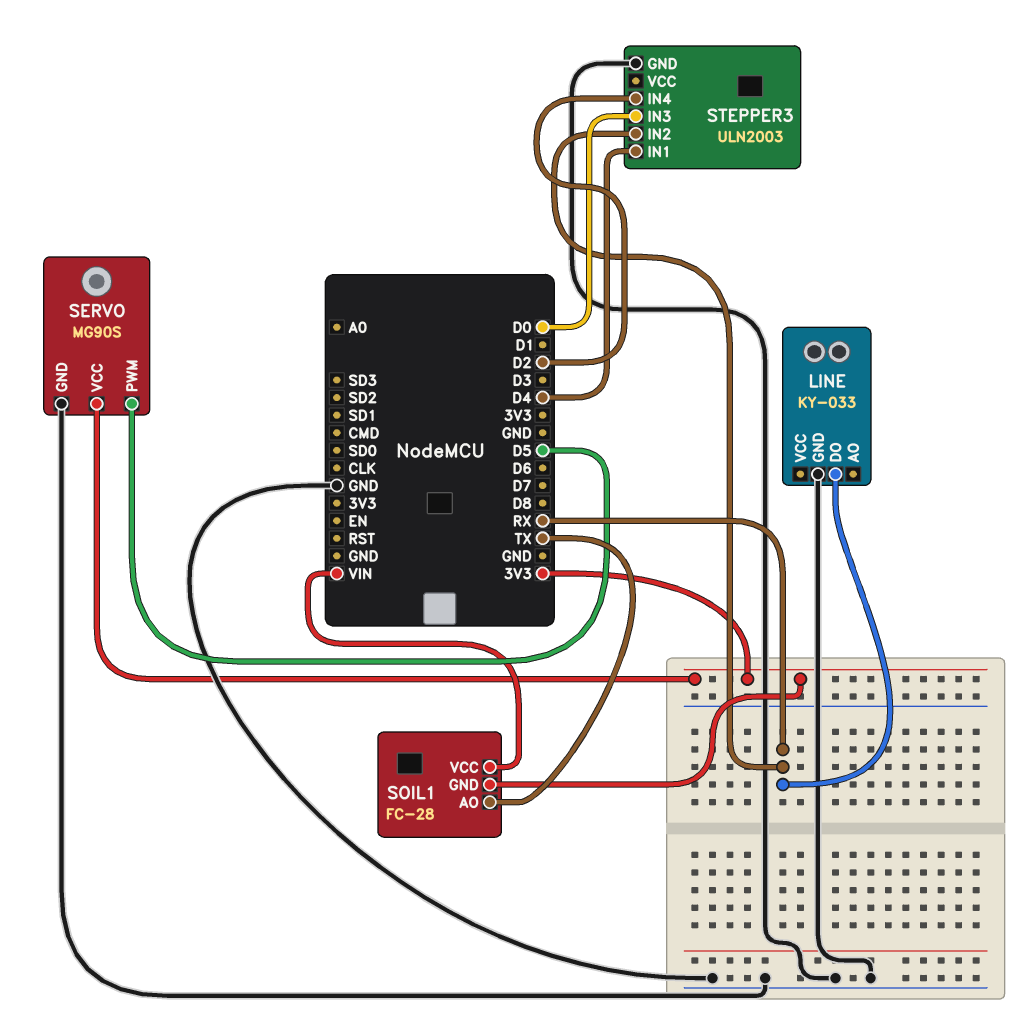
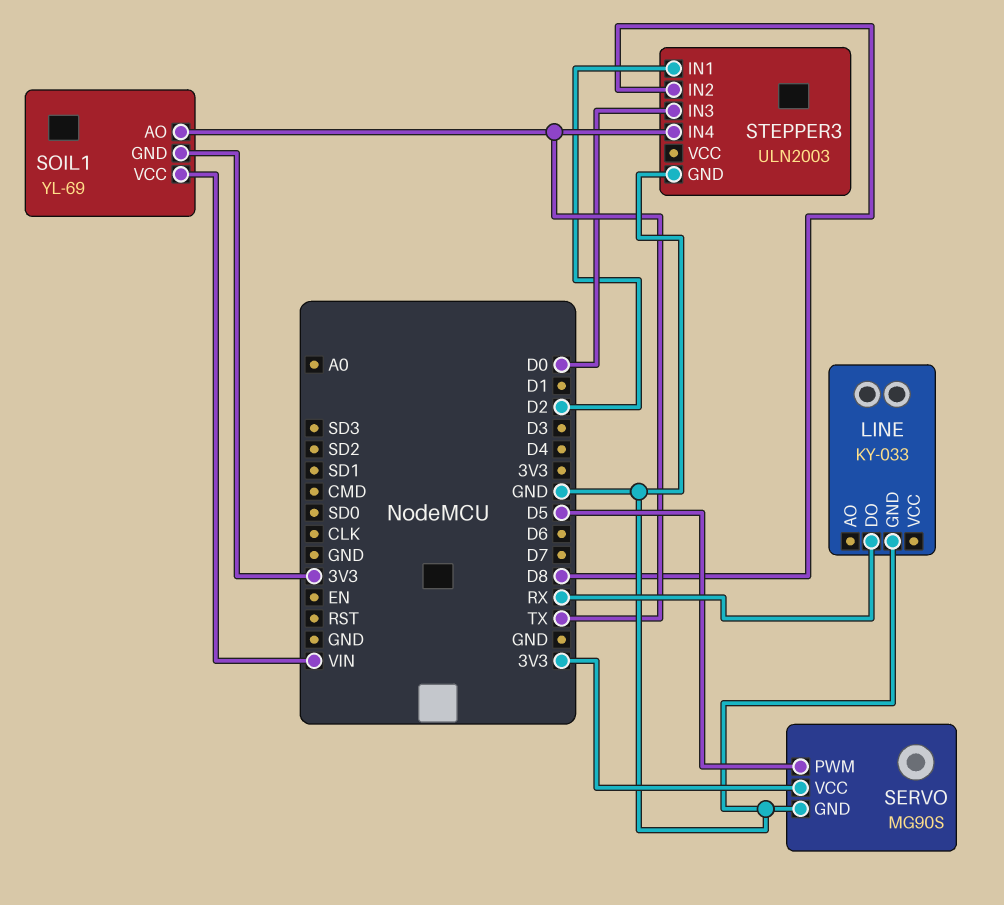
SOIL1: FC-28 -> YL-69
STEPPER3 pin IN1: D4 -> D2
STEPPER3 pin IN2: RX -> D8
STEPPER3 pin IN4: D2 -> TX

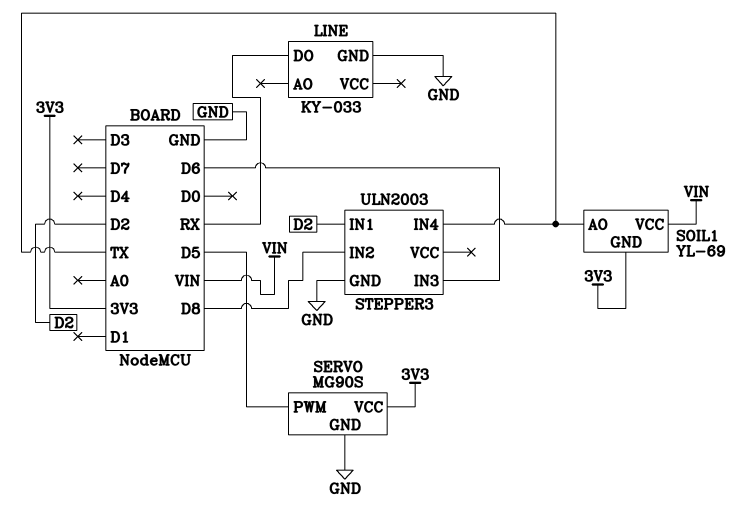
STEPPER3 pin IN3: D0 -> D6

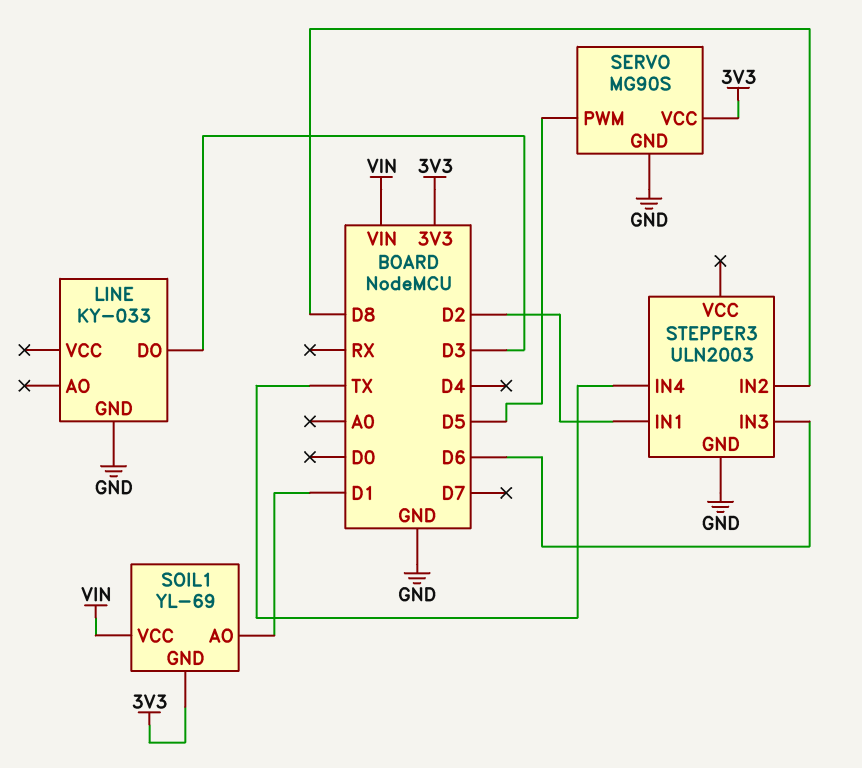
LINE pin DO: RX -> D3
SOIL1 pin AO: TX -> D1

